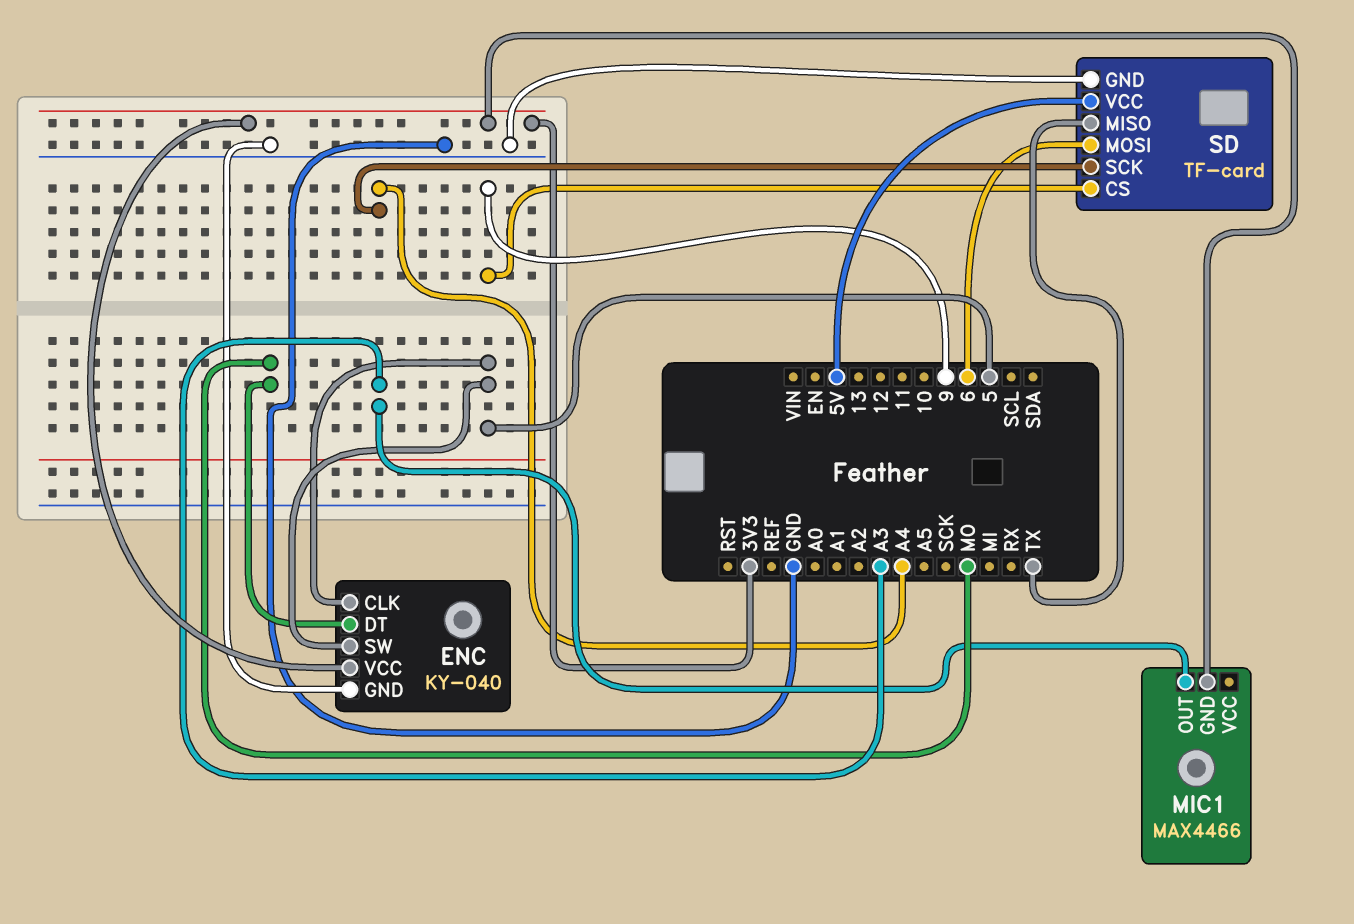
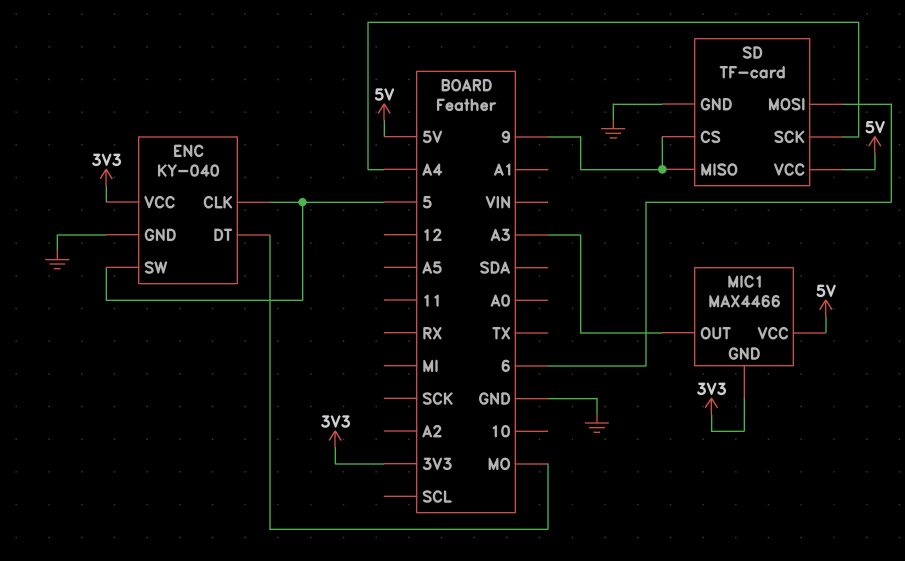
MIC1 pin VCC: none -> 5V
SD pin MISO: TX -> 9

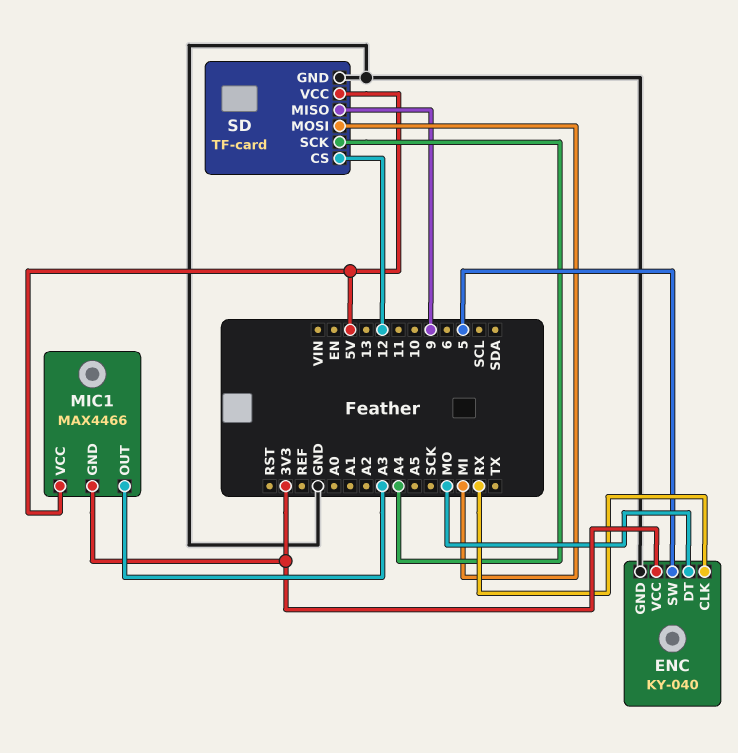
ENC pin CLK: 5 -> RX
SD pin CS: 9 -> 12
SD pin MOSI: 6 -> MI

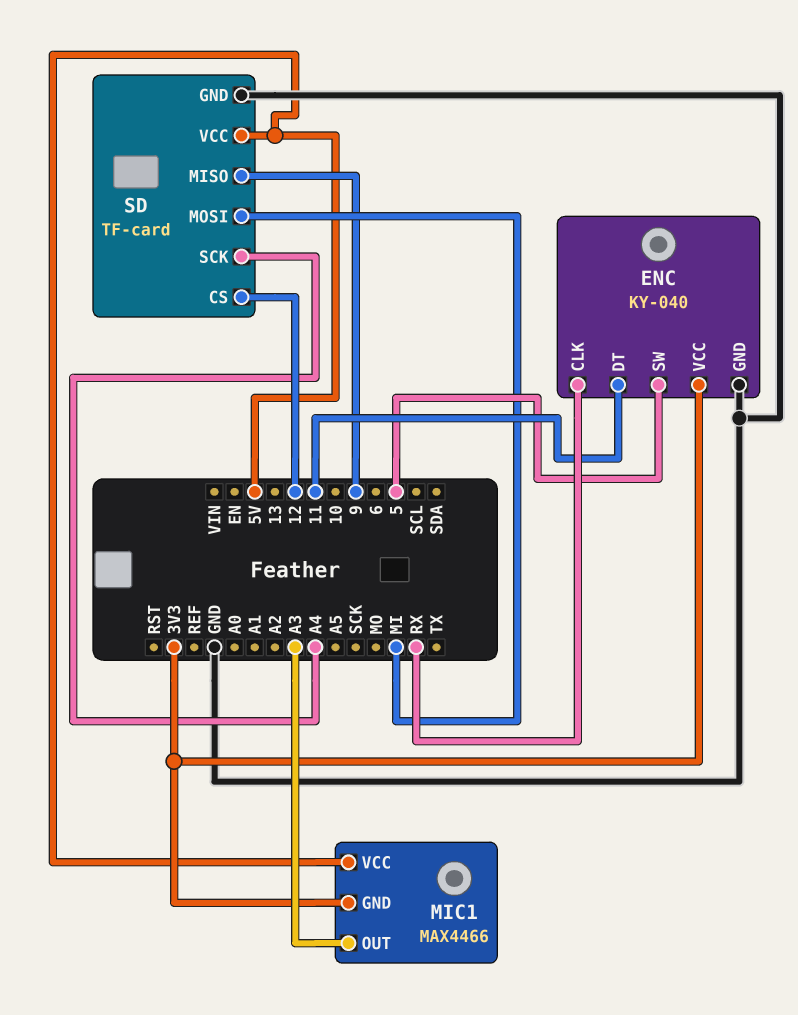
ENC pin DT: MO -> 11

